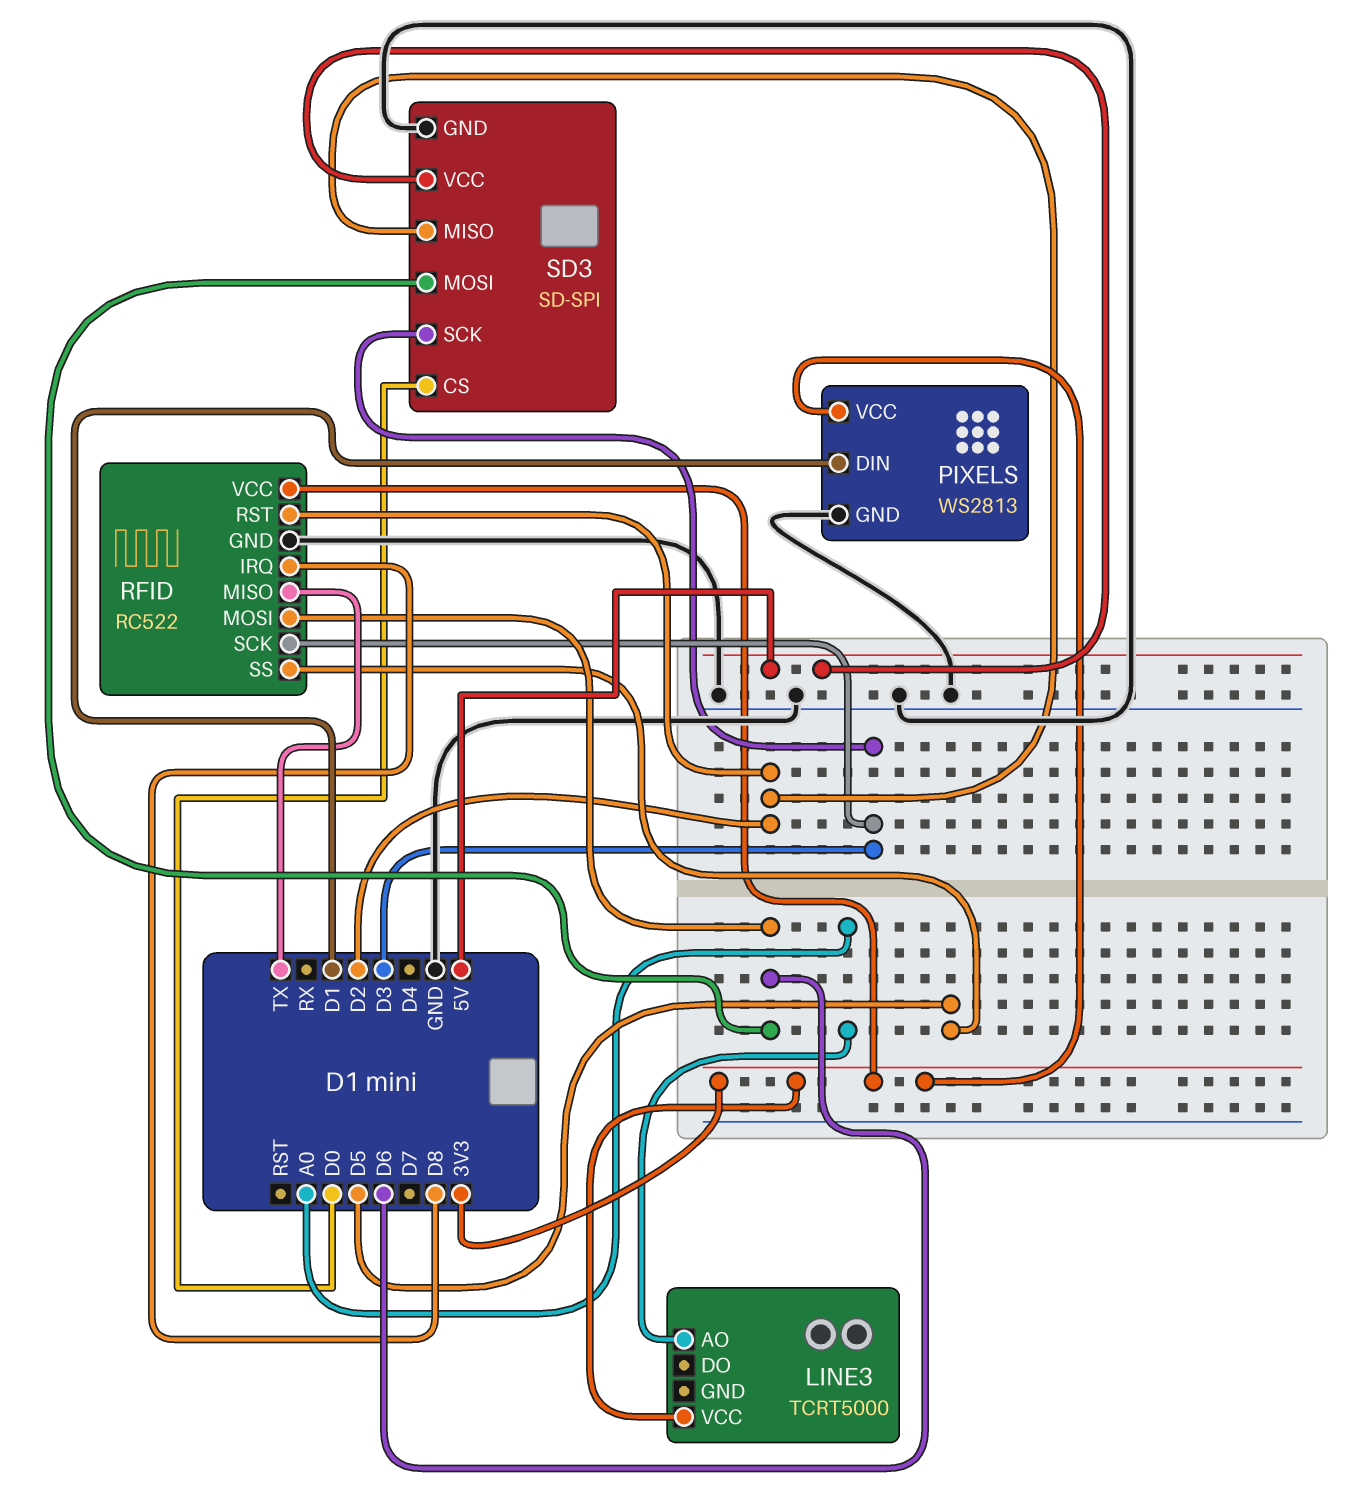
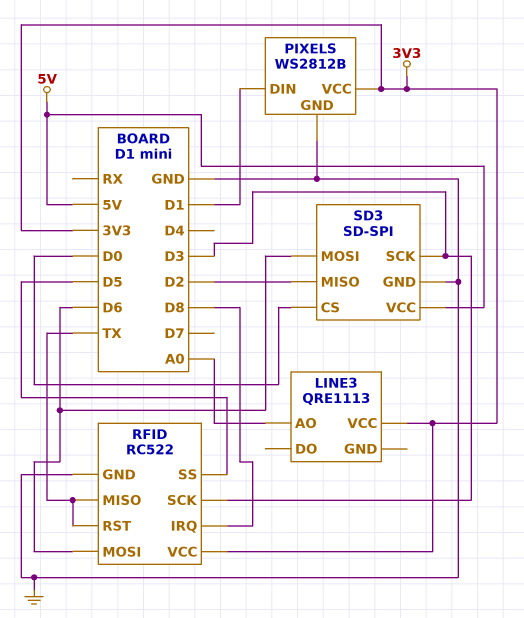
LINE3: TCRT5000 -> QRE1113
PIXELS: WS2813 -> WS2812B
RFID pin RST: D2 -> TX

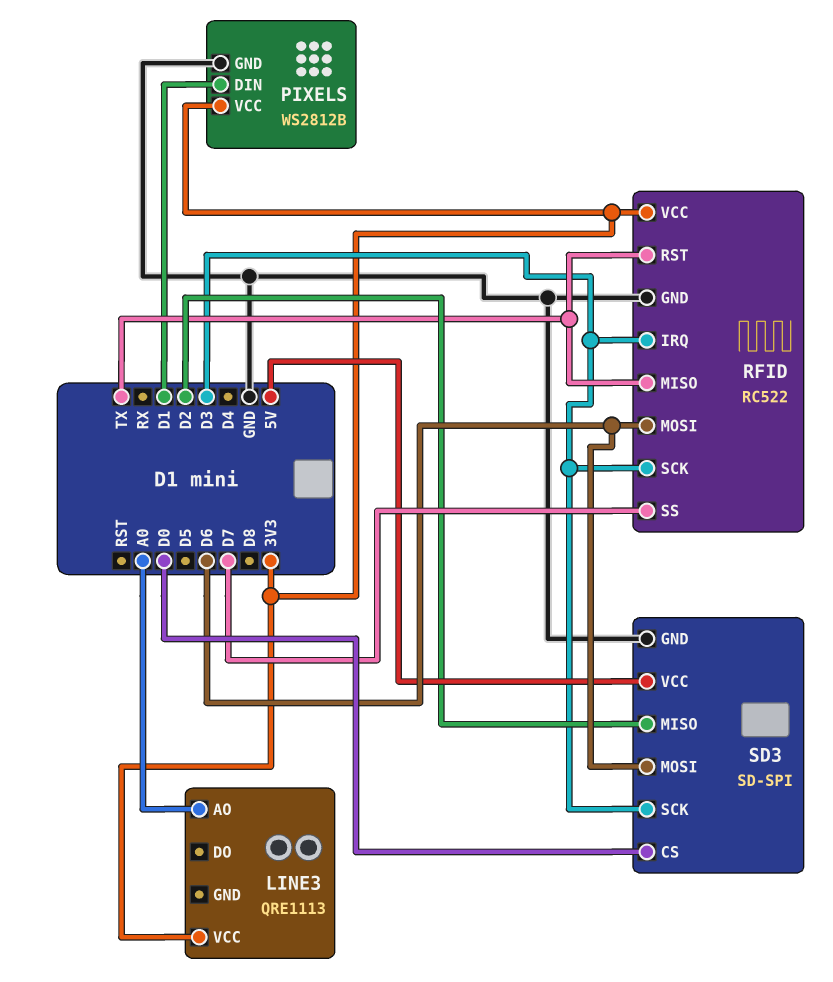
RFID pin IRQ: D8 -> D3
RFID pin SS: D5 -> D7

